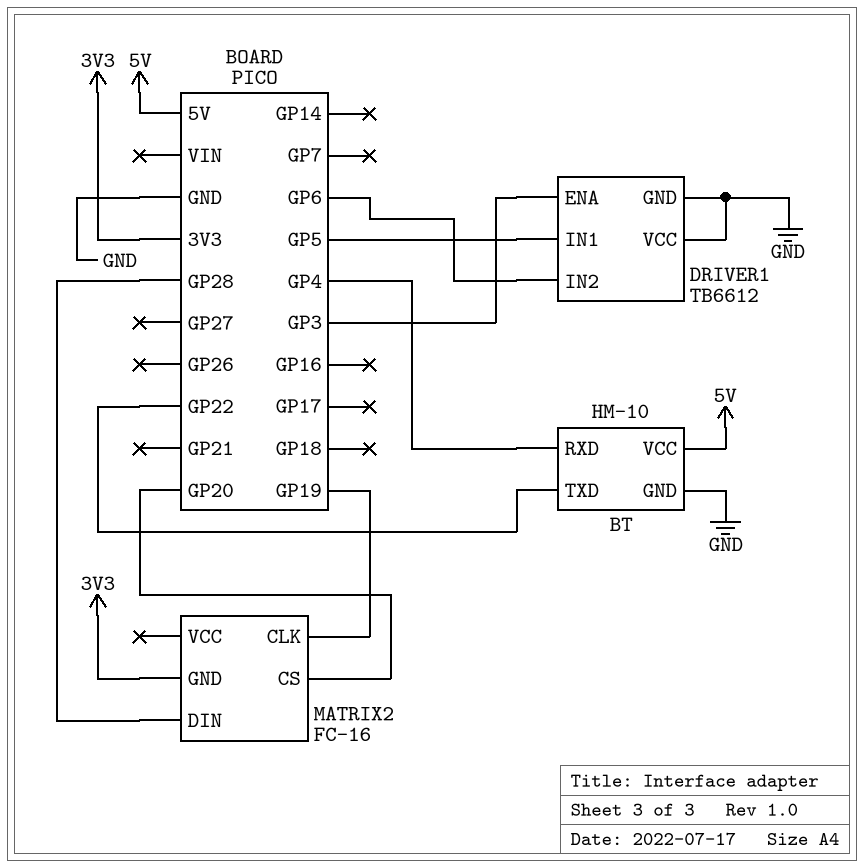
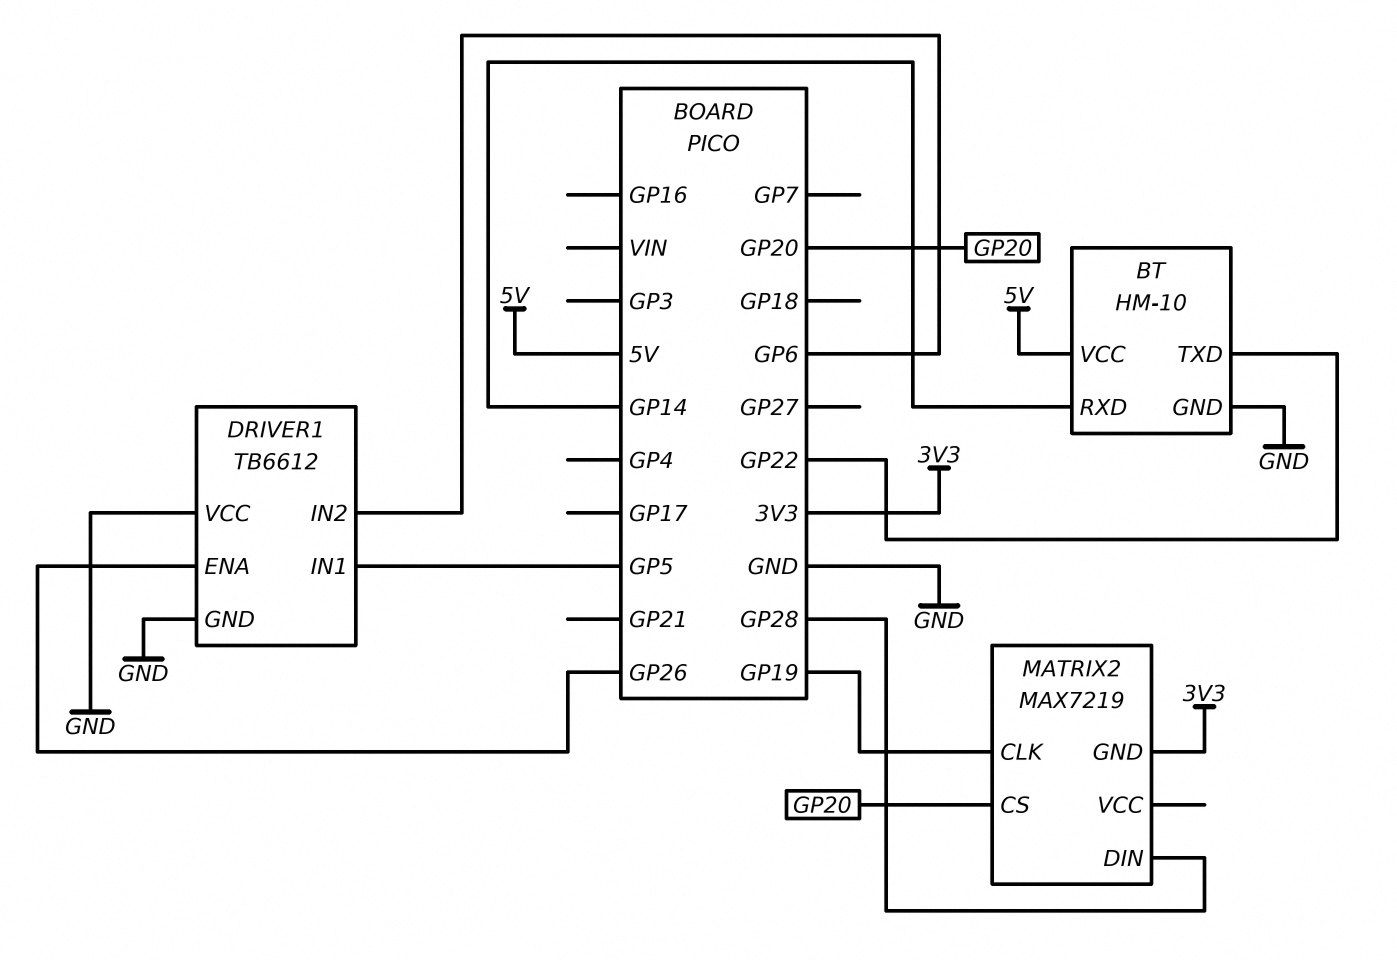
BT pin RXD: GP4 -> GP14
DRIVER1 pin ENA: GP3 -> GP26
MATRIX2: FC-16 -> MAX7219

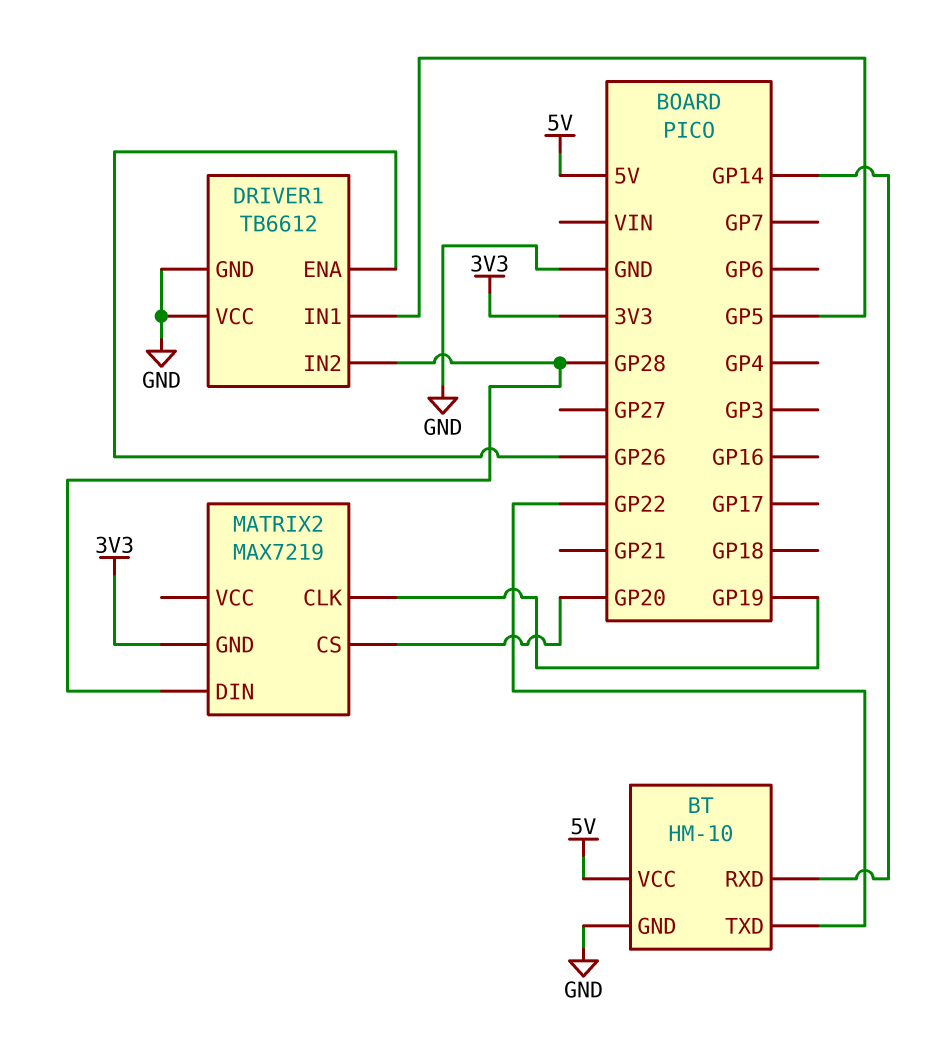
DRIVER1 pin IN2: GP6 -> GP28

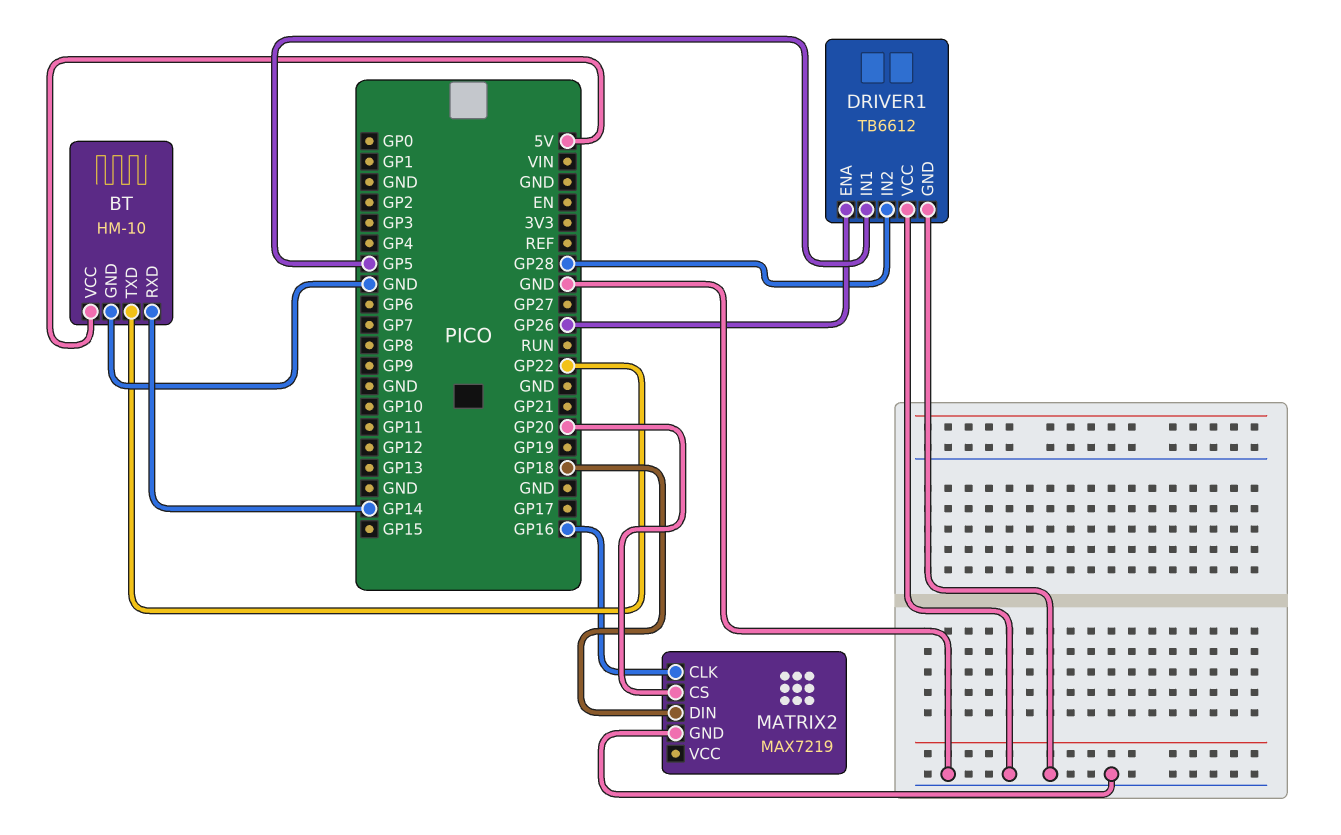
MATRIX2 pin CLK: GP19 -> GP16
MATRIX2 pin DIN: GP28 -> GP18
MATRIX2 pin GND: 3V3 -> GND

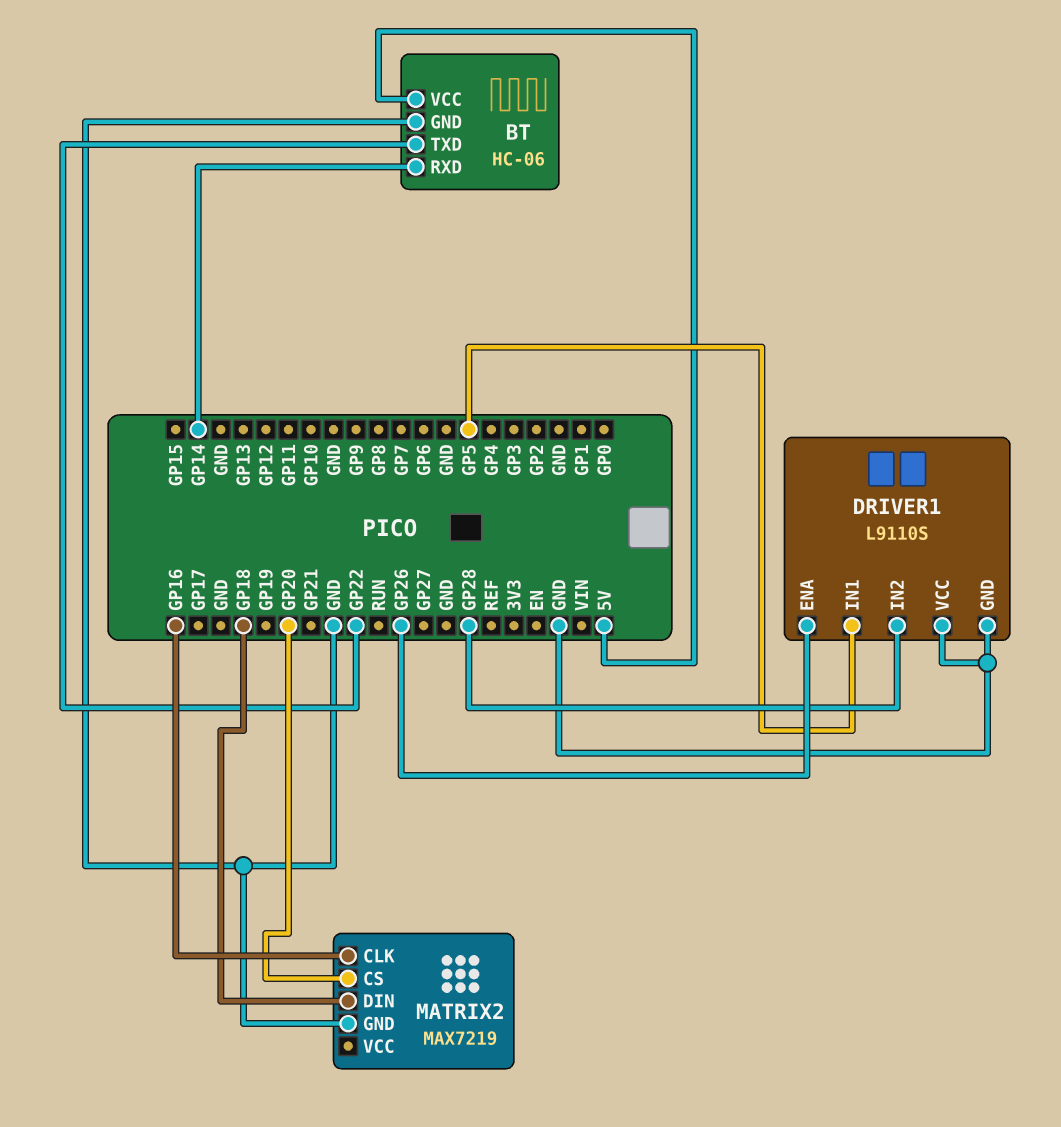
BT: HM-10 -> HC-06
DRIVER1: TB6612 -> L9110S

